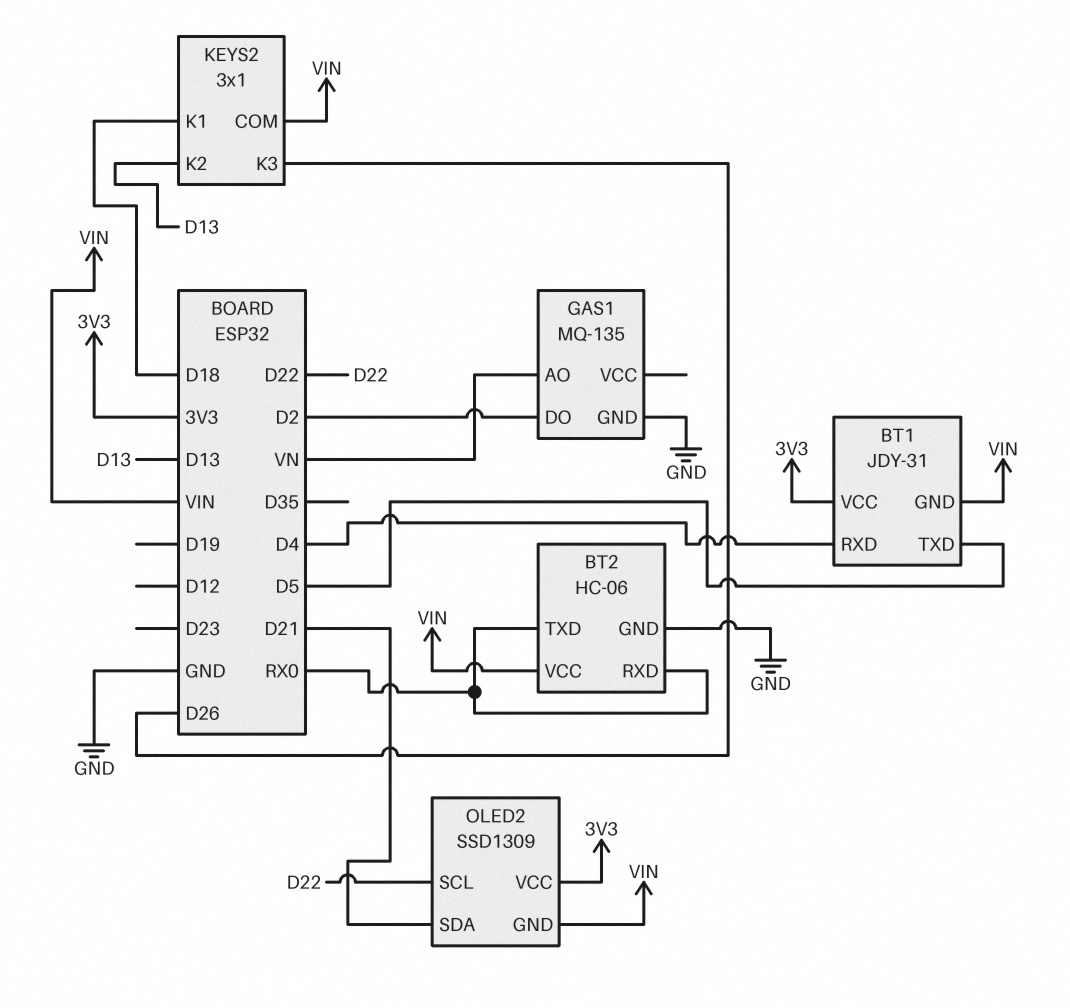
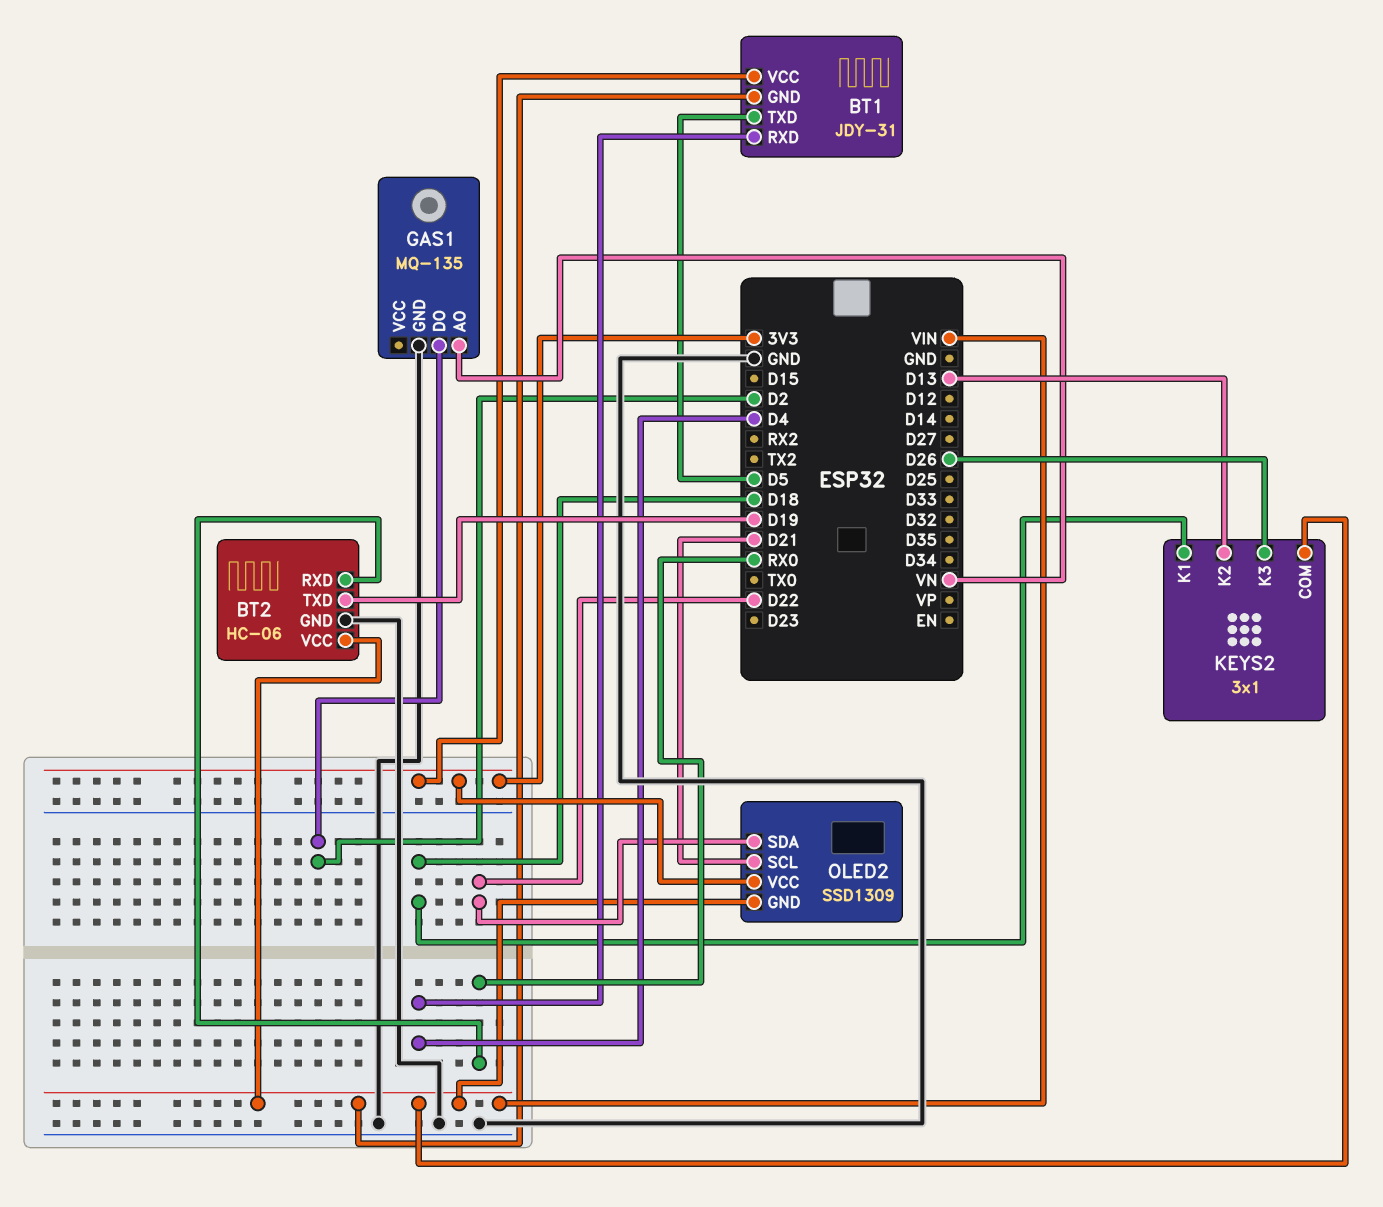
BT2 pin TXD: RX0 -> D19
OLED2 pin SCL: D22 -> D21
OLED2 pin SDA: D21 -> D22

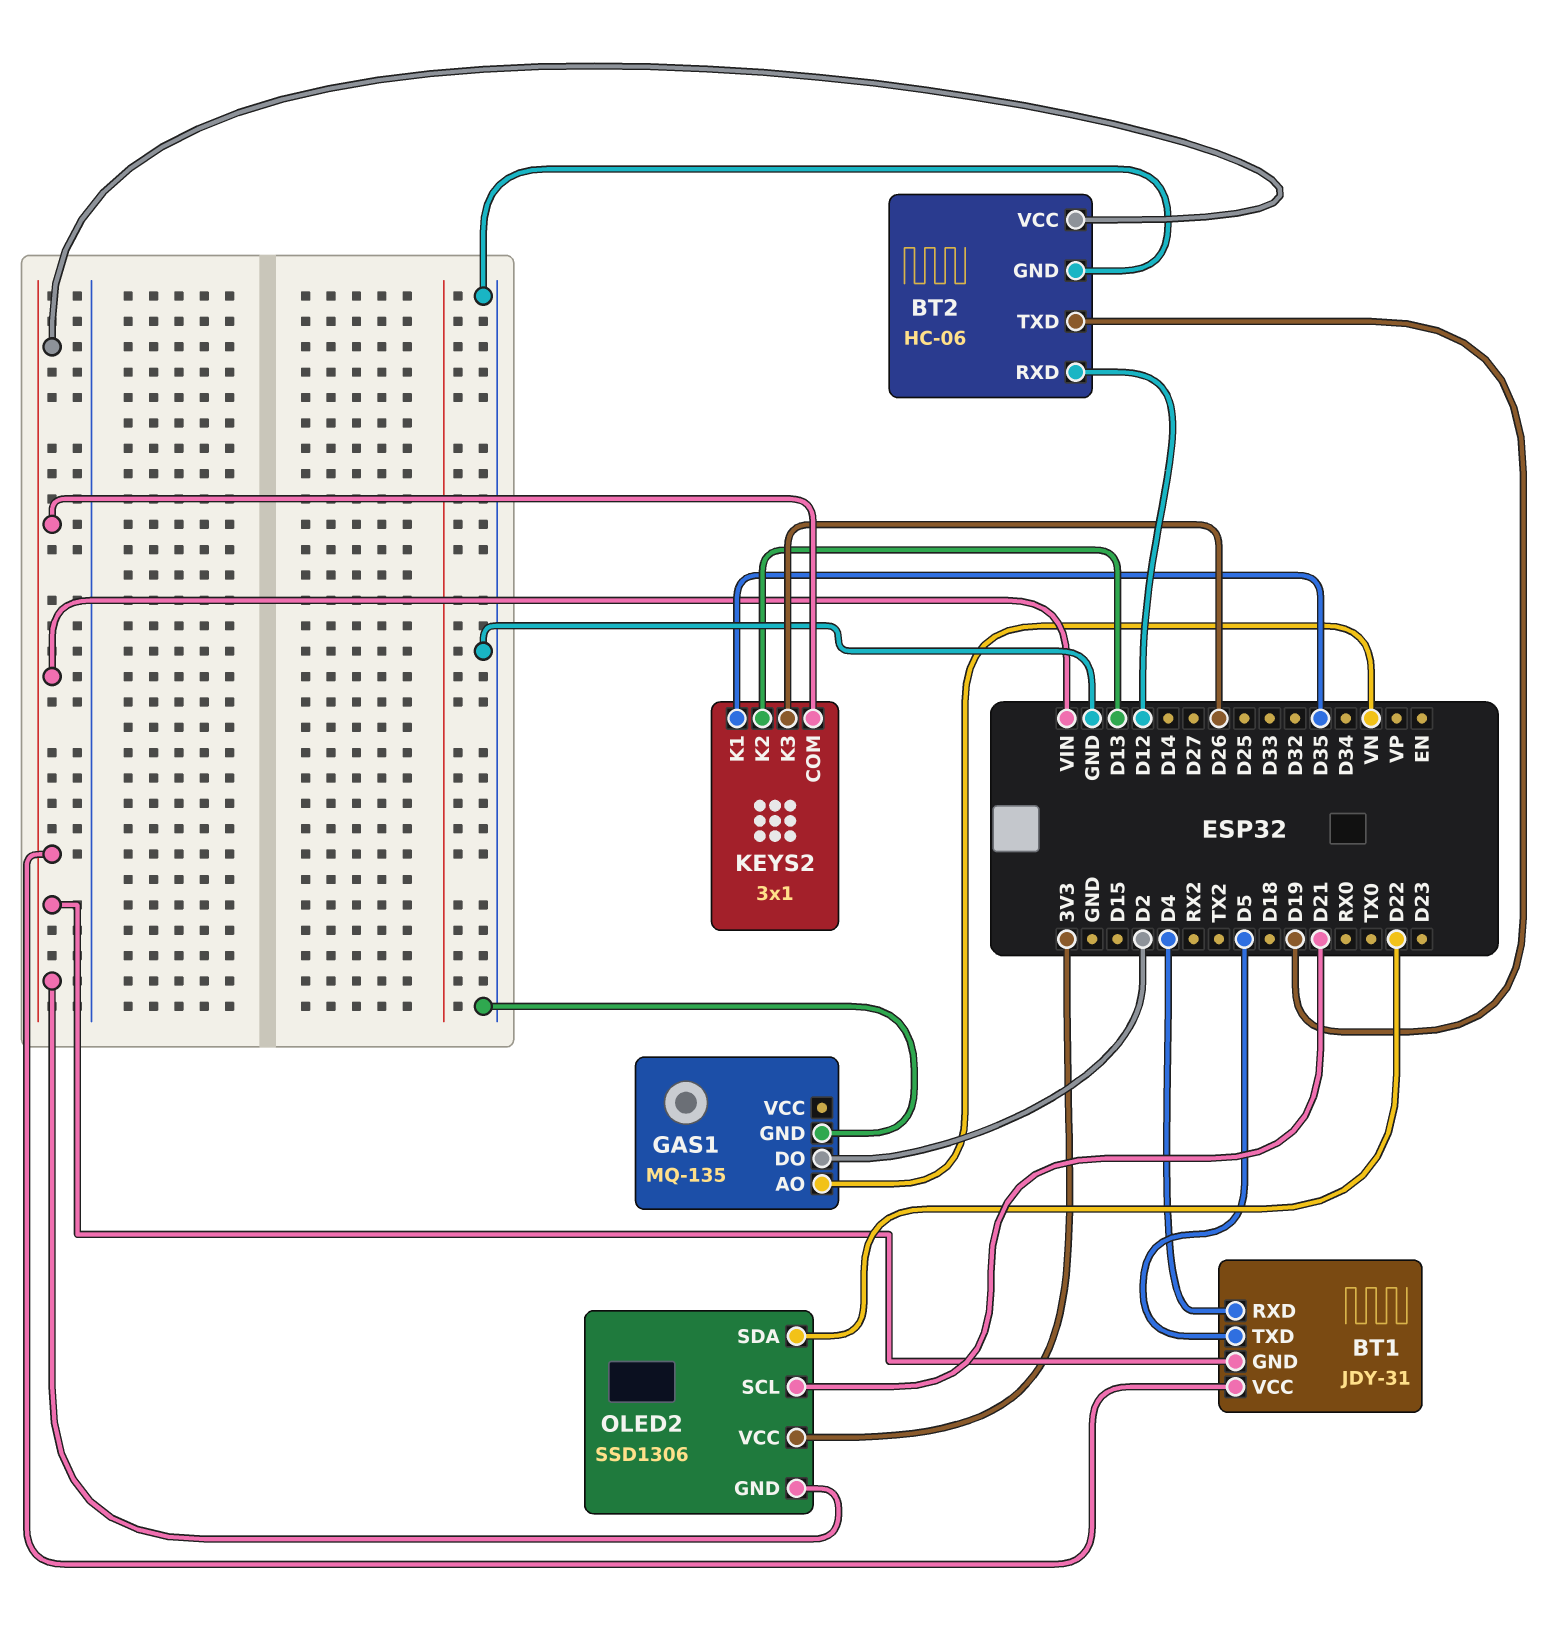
BT1 pin VCC: 3V3 -> VIN
BT2 pin RXD: RX0 -> D12
KEYS2 pin K1: D18 -> D35
OLED2: SSD1309 -> SSD1306

